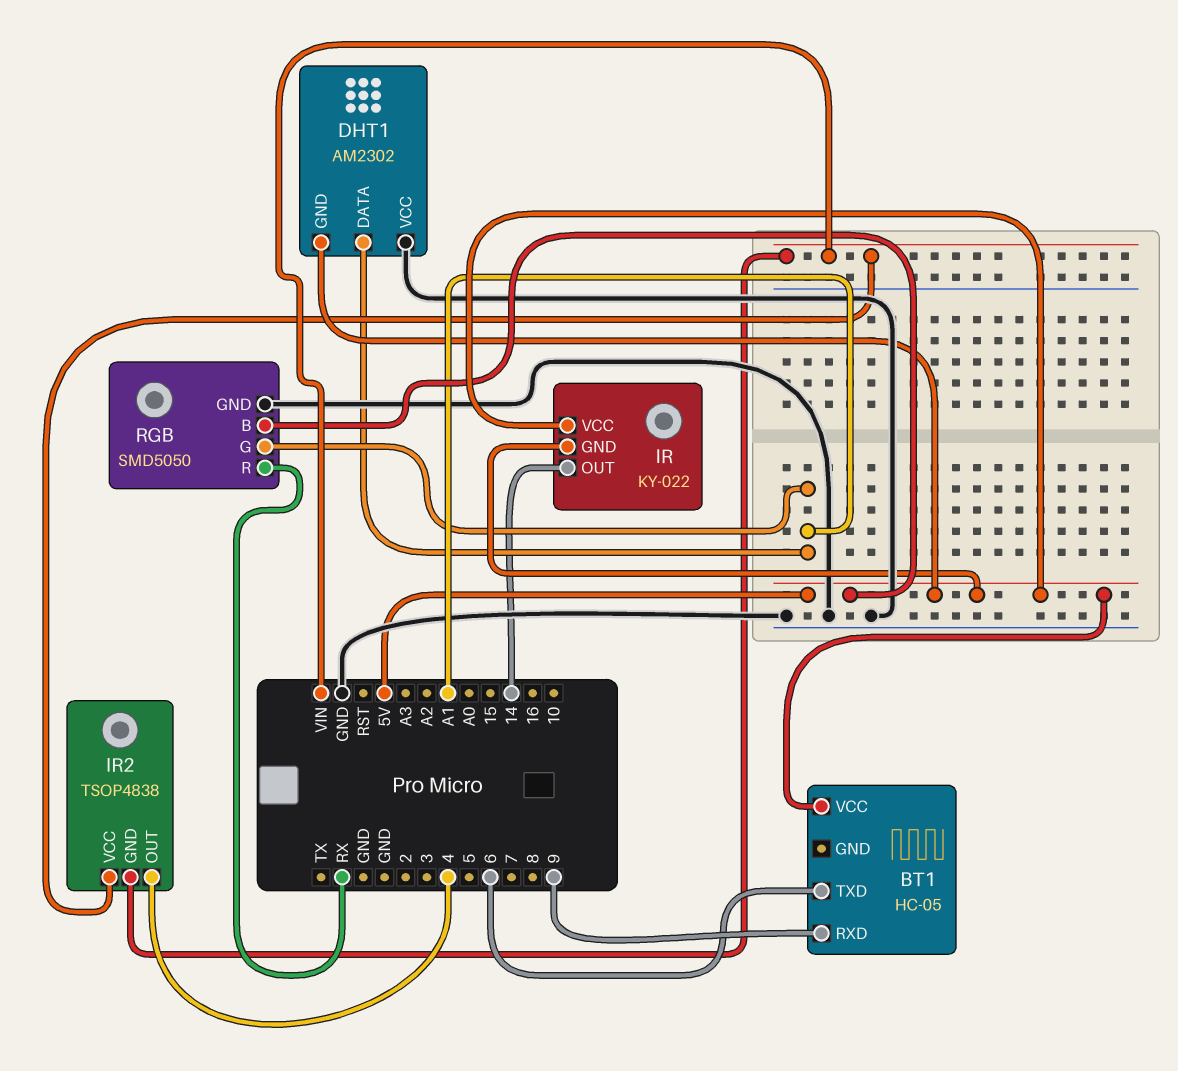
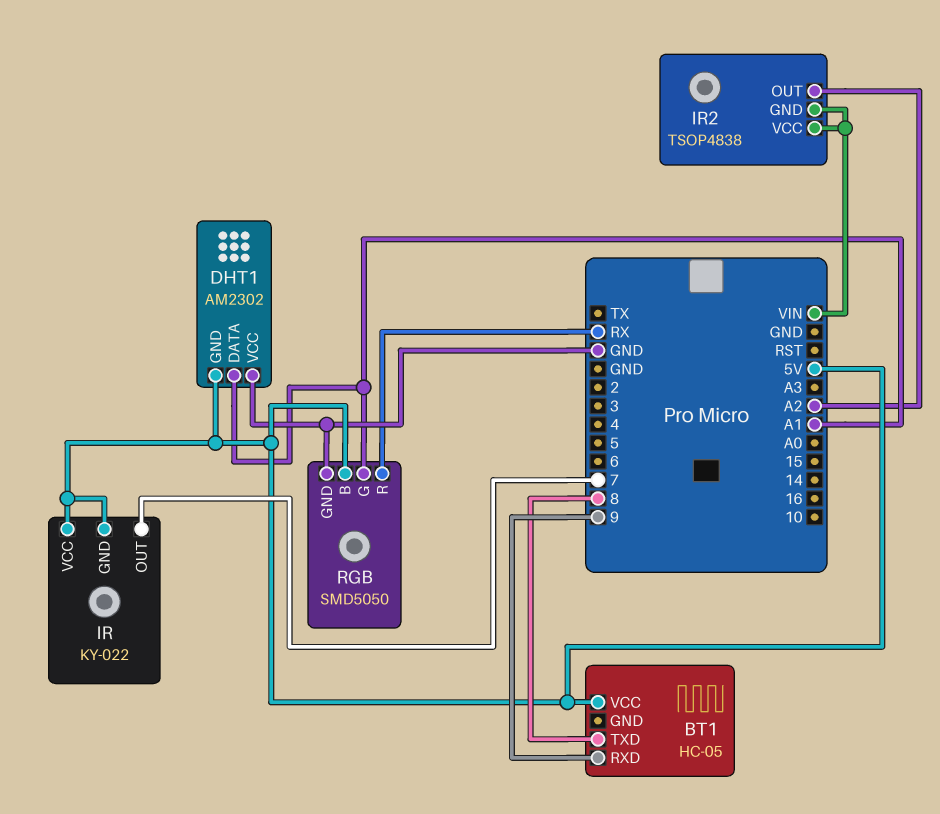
BT1 pin TXD: 6 -> 8
IR pin OUT: 14 -> 7
IR2 pin OUT: 4 -> A2

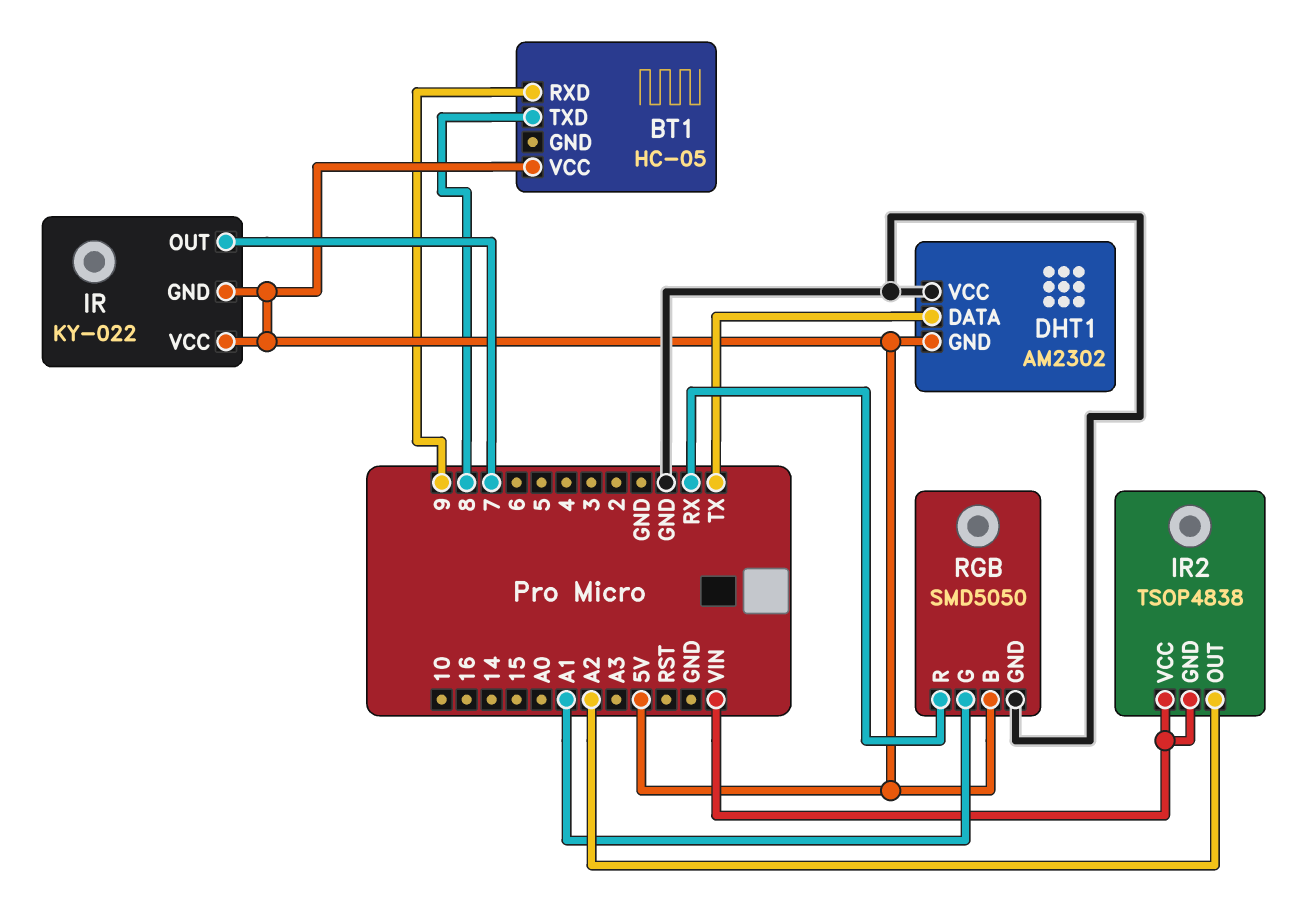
DHT1 pin DATA: A1 -> TX

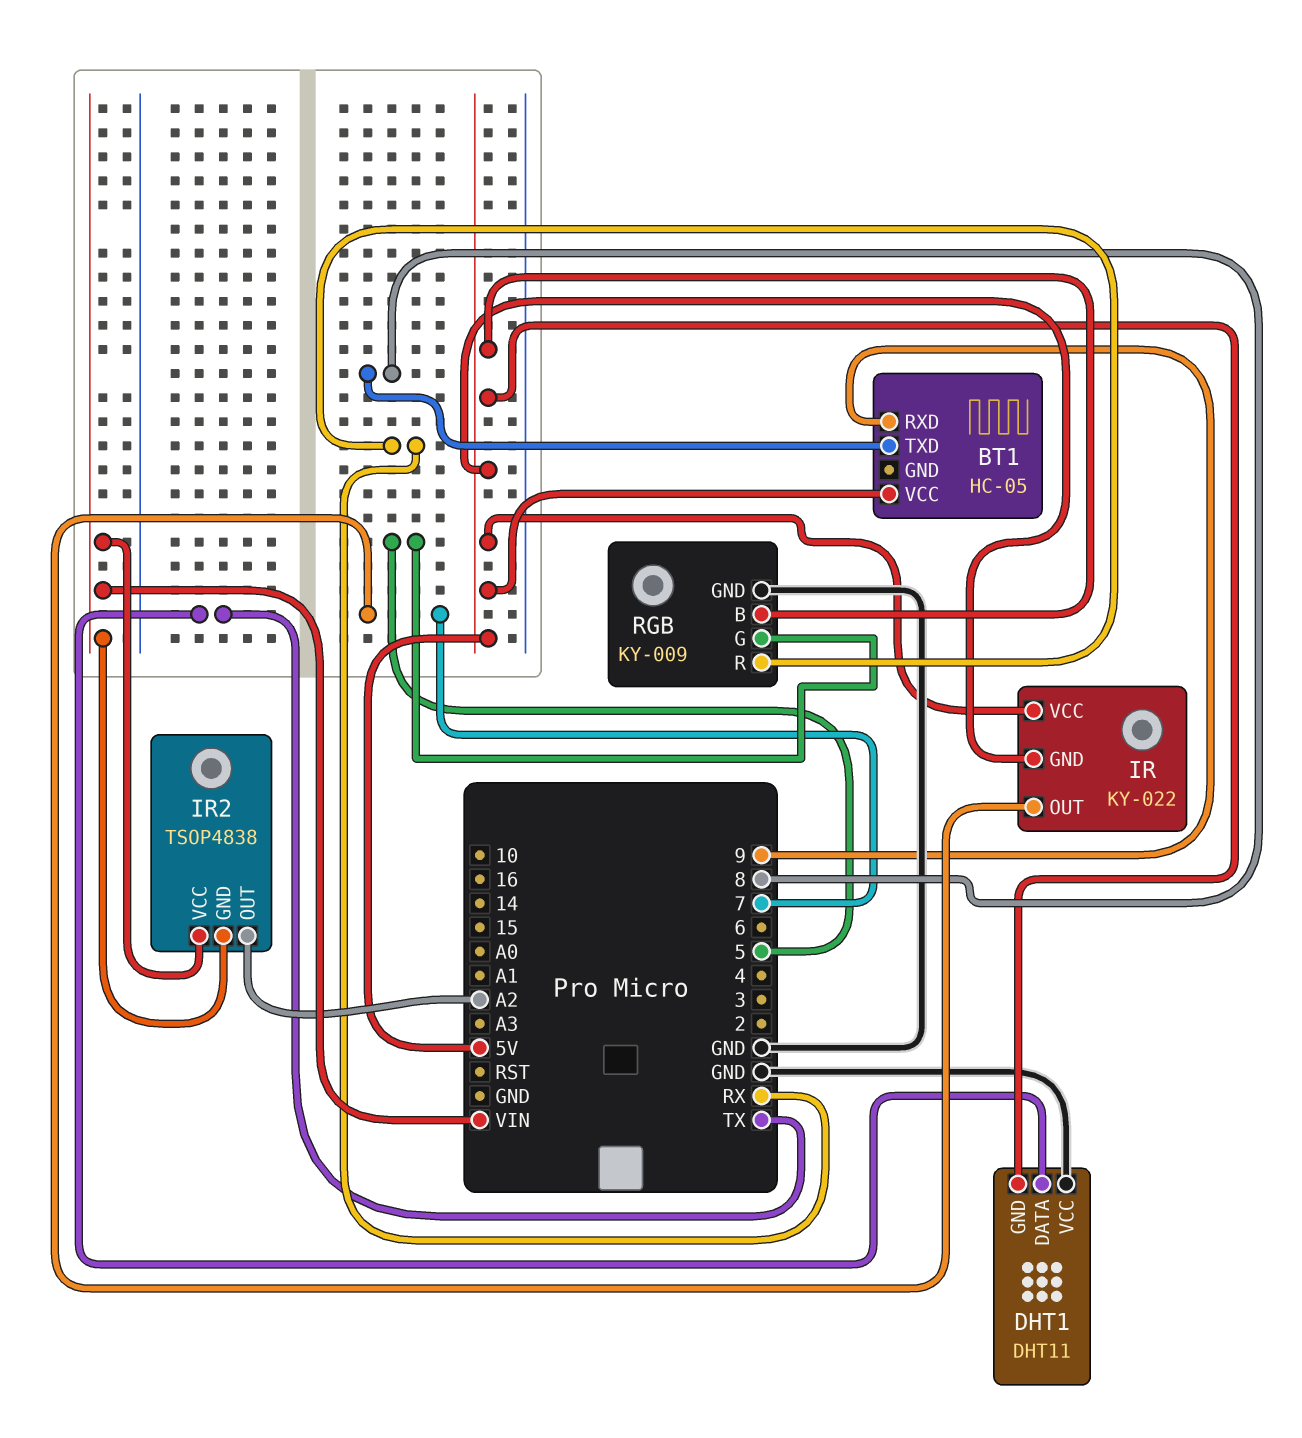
DHT1: AM2302 -> DHT11
RGB: SMD5050 -> KY-009
RGB pin G: A1 -> 5

